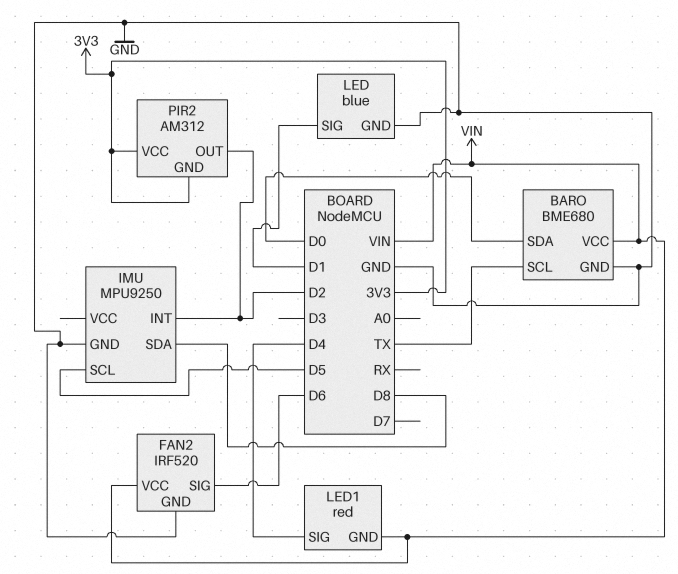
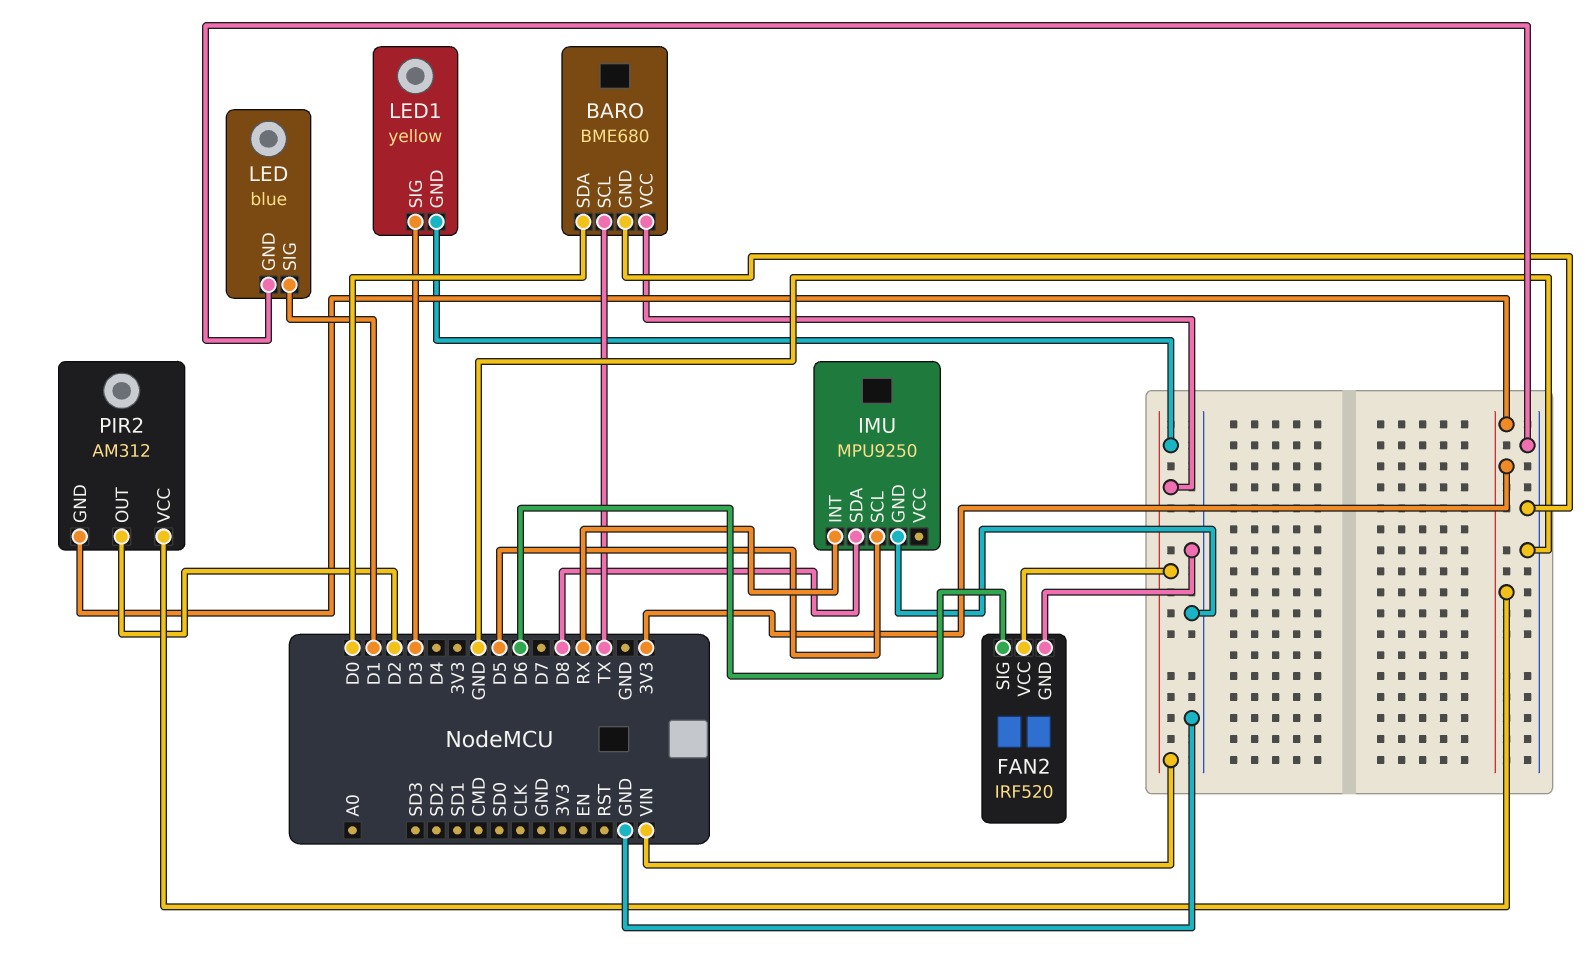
IMU pin INT: D2 -> RX
LED1: red -> yellow
LED1 pin SIG: D4 -> D3

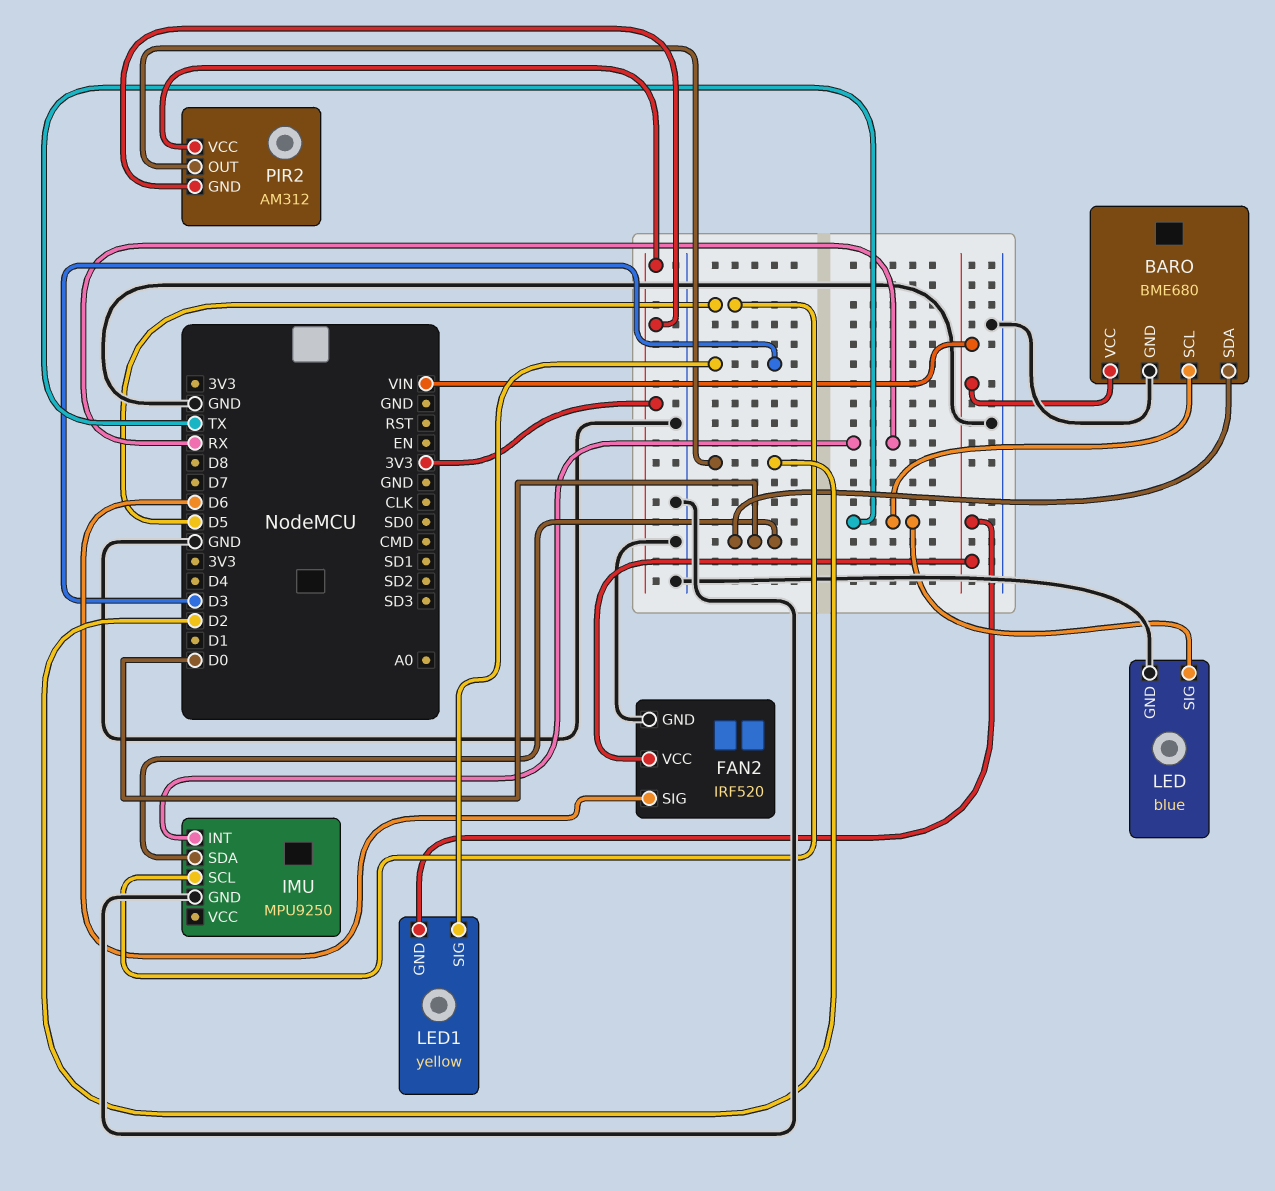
IMU pin SDA: D8 -> D0
LED pin SIG: D1 -> TX

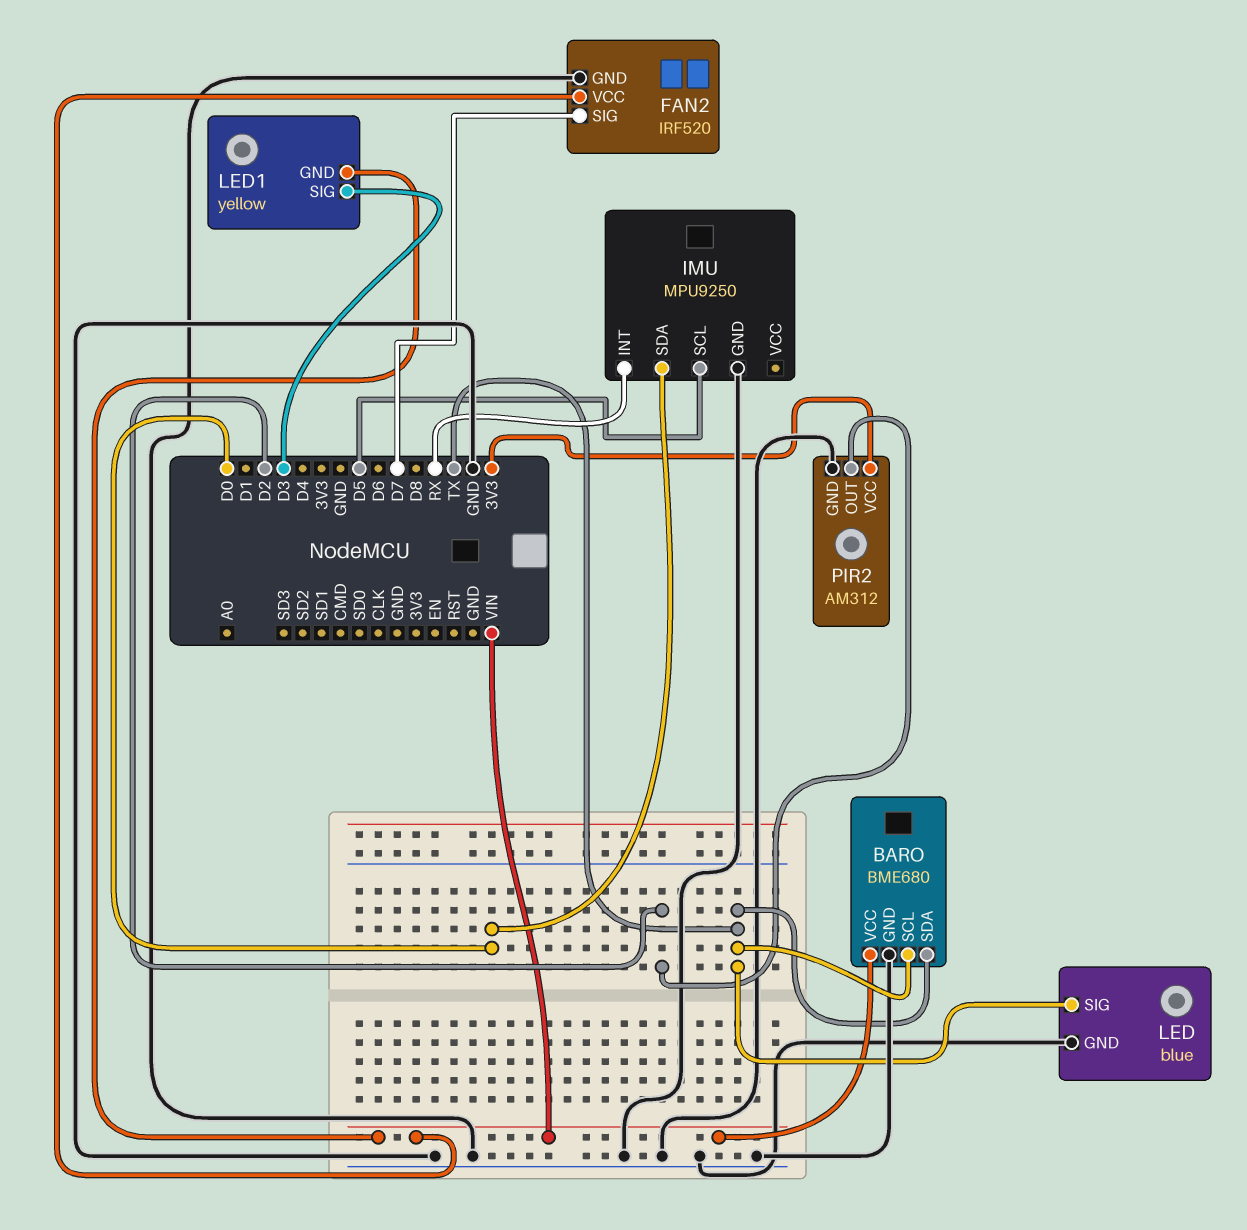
BARO pin SDA: D0 -> TX
FAN2 pin SIG: D6 -> D7
PIR2 pin GND: 3V3 -> GND

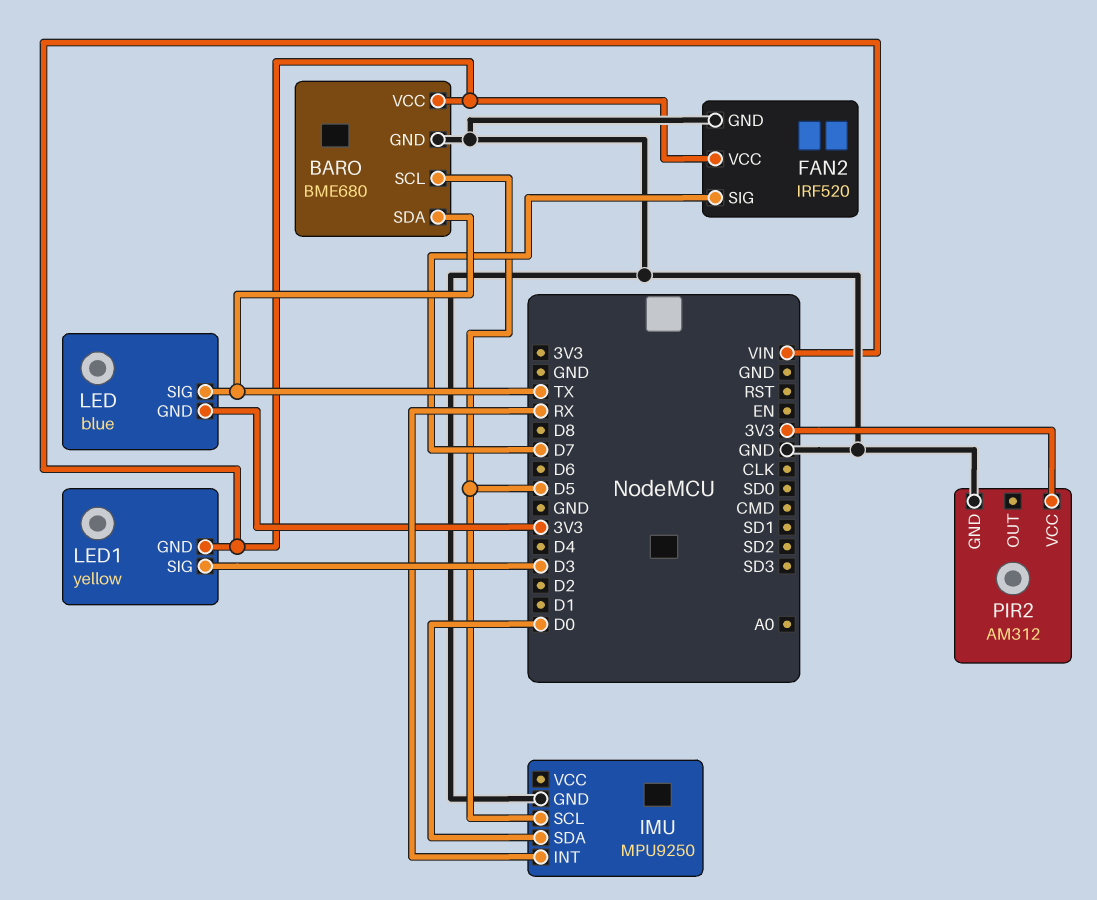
BARO pin SCL: TX -> D5
LED pin GND: GND -> 3V3
PIR2 pin OUT: D2 -> none

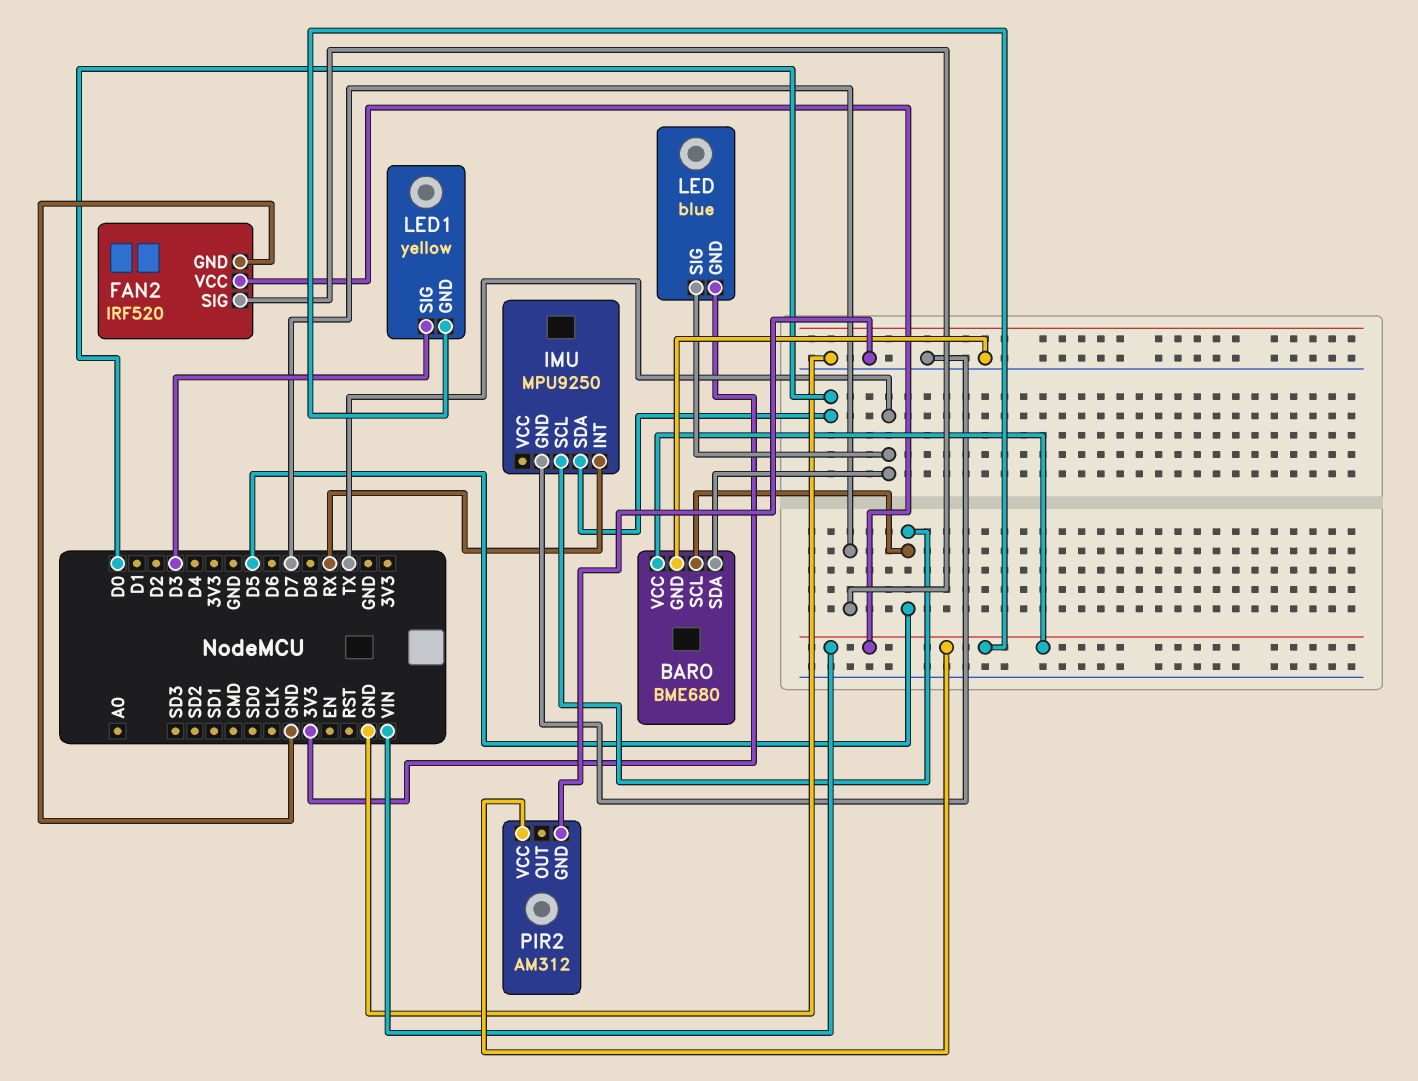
PIR2 pin VCC: 3V3 -> VIN

